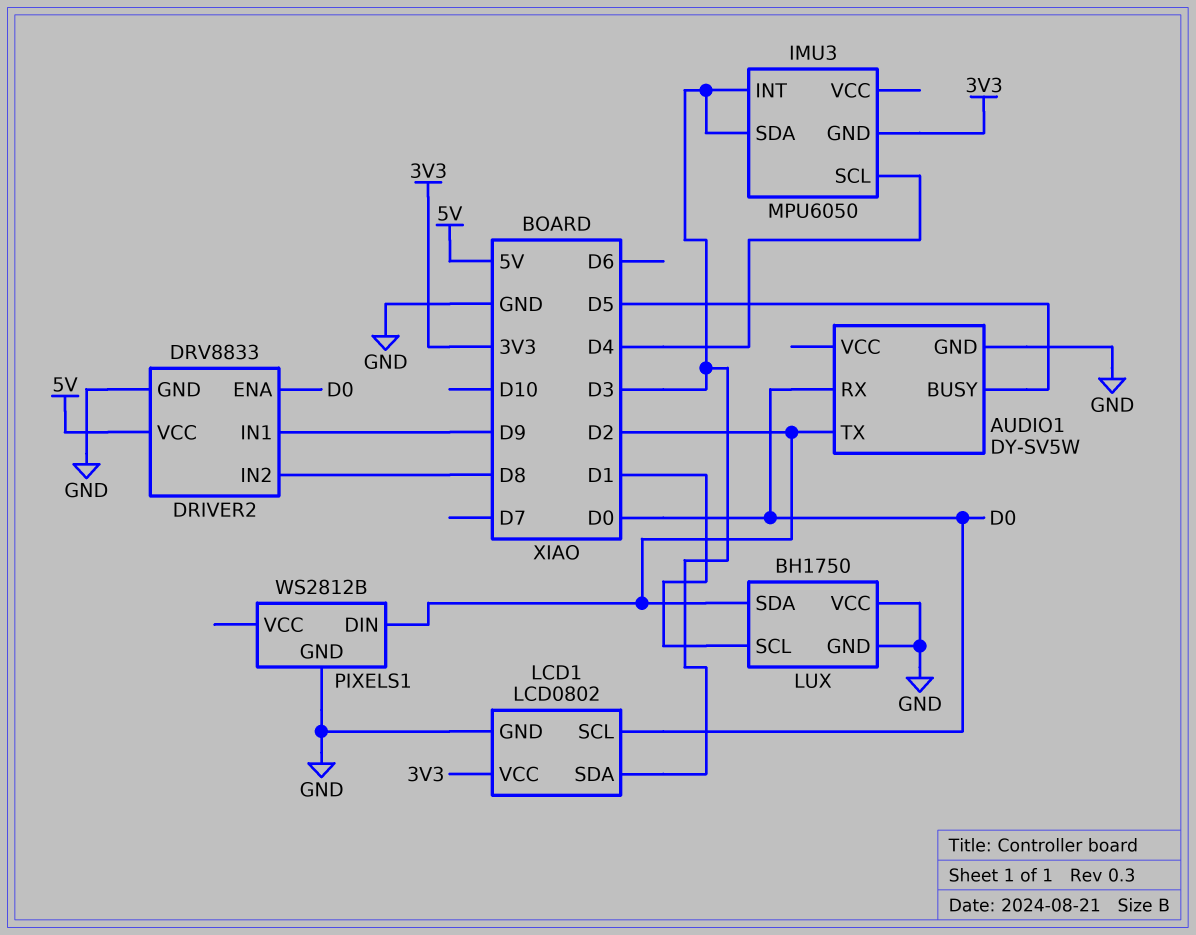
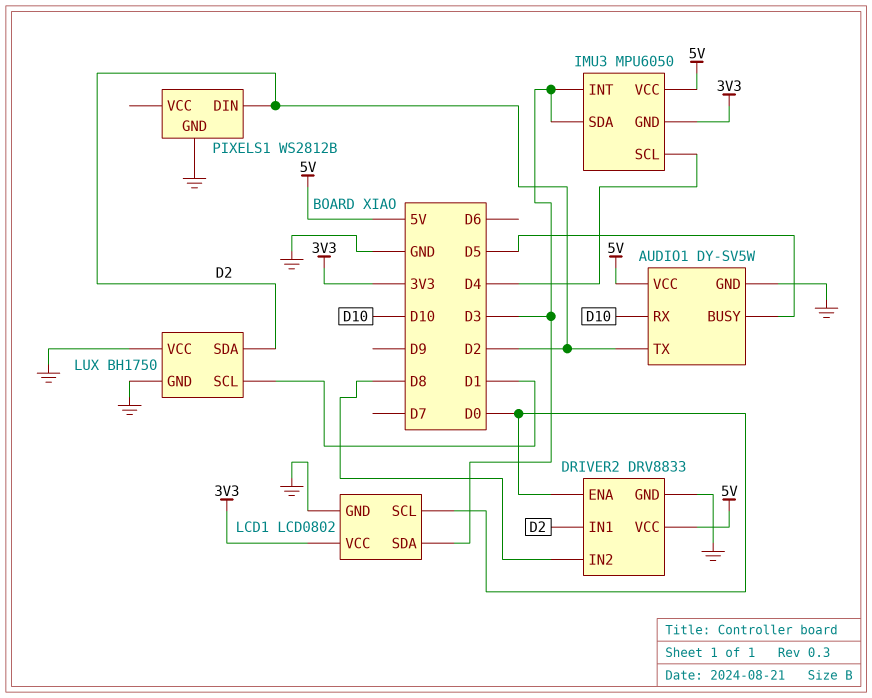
AUDIO1 pin RX: D0 -> D10
AUDIO1 pin VCC: none -> 5V
DRIVER2 pin IN1: D9 -> D2
IMU3 pin VCC: none -> 5V

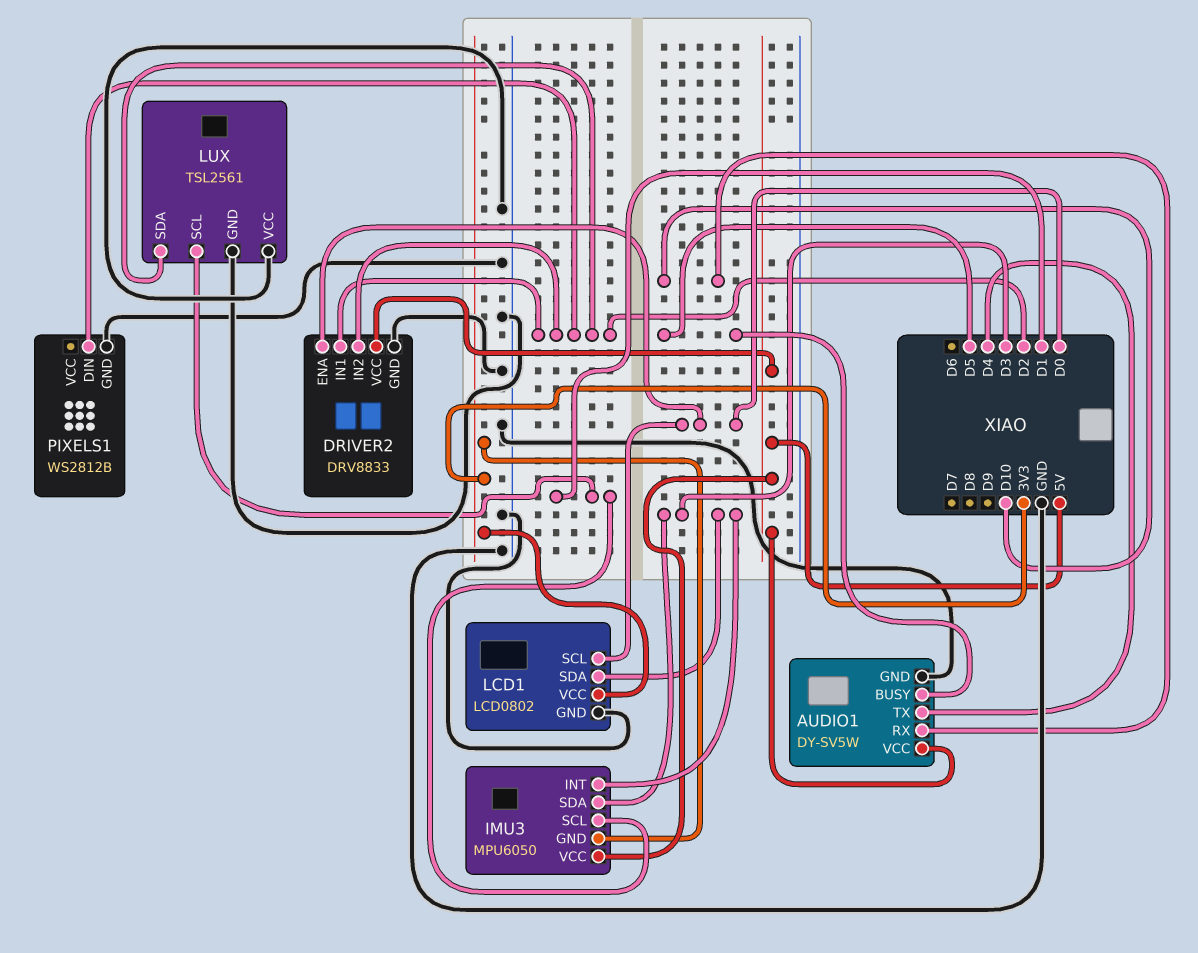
AUDIO1 pin TX: D2 -> D4
DRIVER2 pin IN2: D8 -> D2
IMU3 pin SCL: D4 -> D1
LUX: BH1750 -> TSL2561

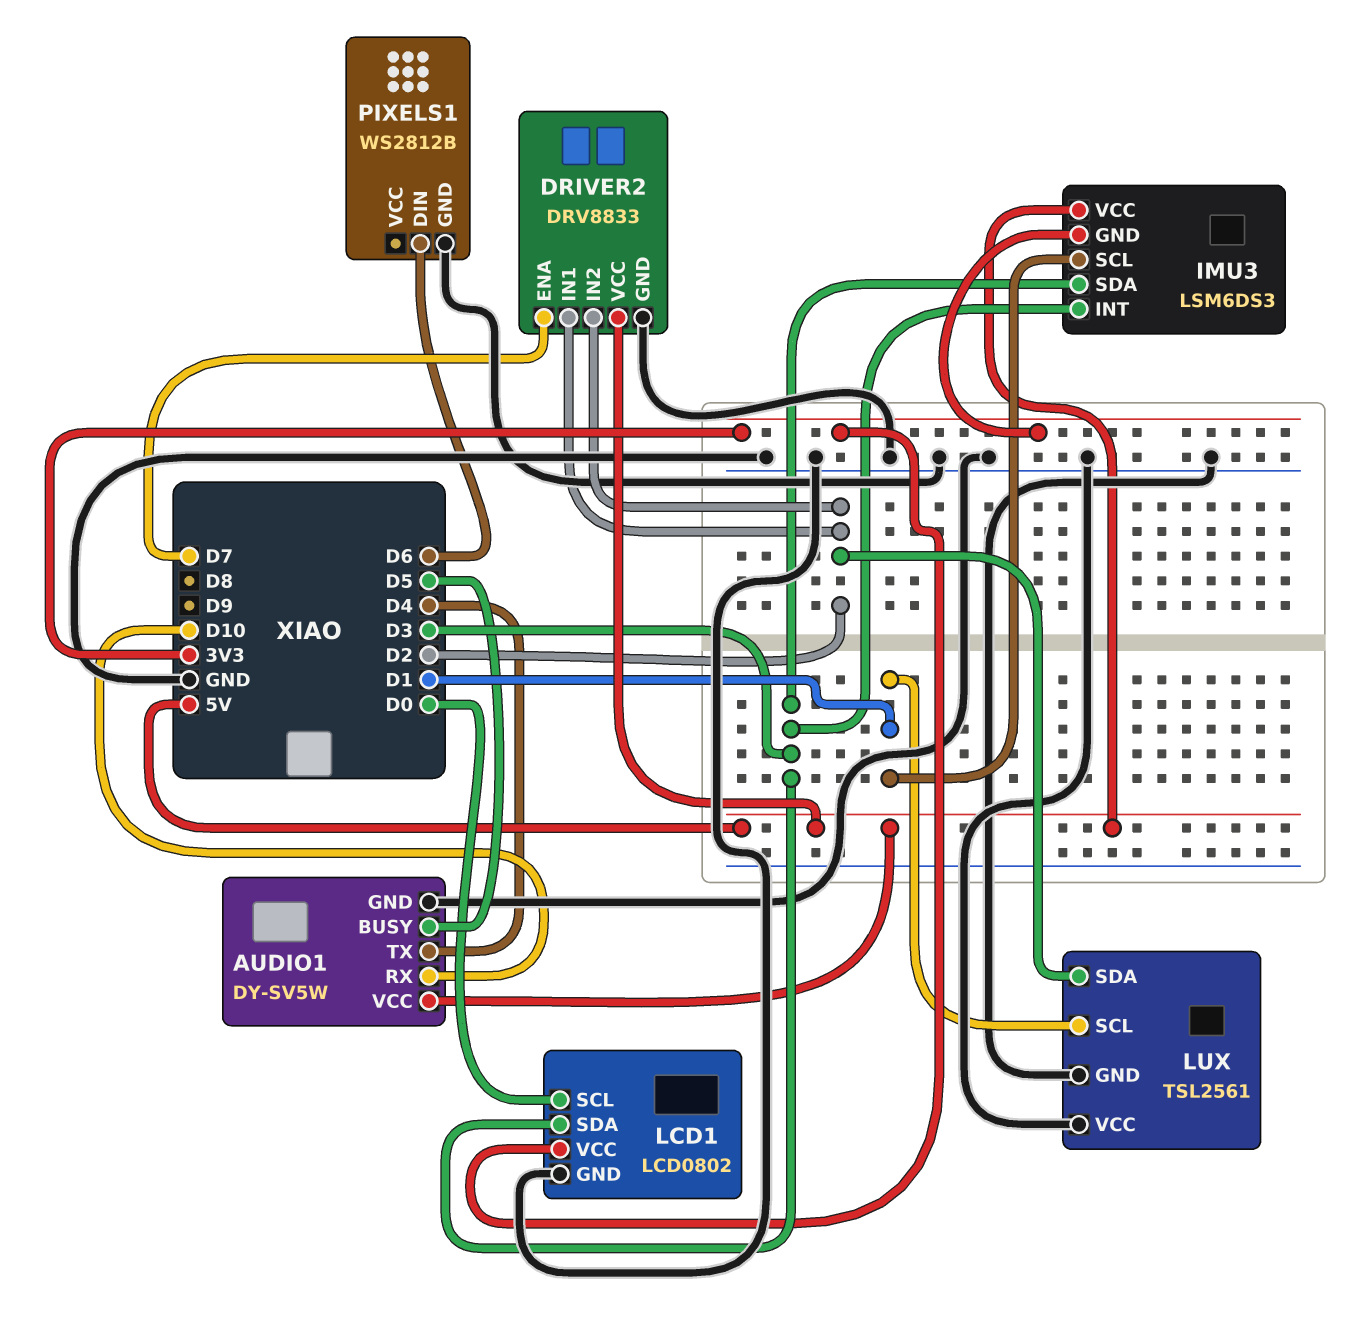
DRIVER2 pin ENA: D0 -> D7
IMU3: MPU6050 -> LSM6DS3
PIXELS1 pin DIN: D2 -> D6

